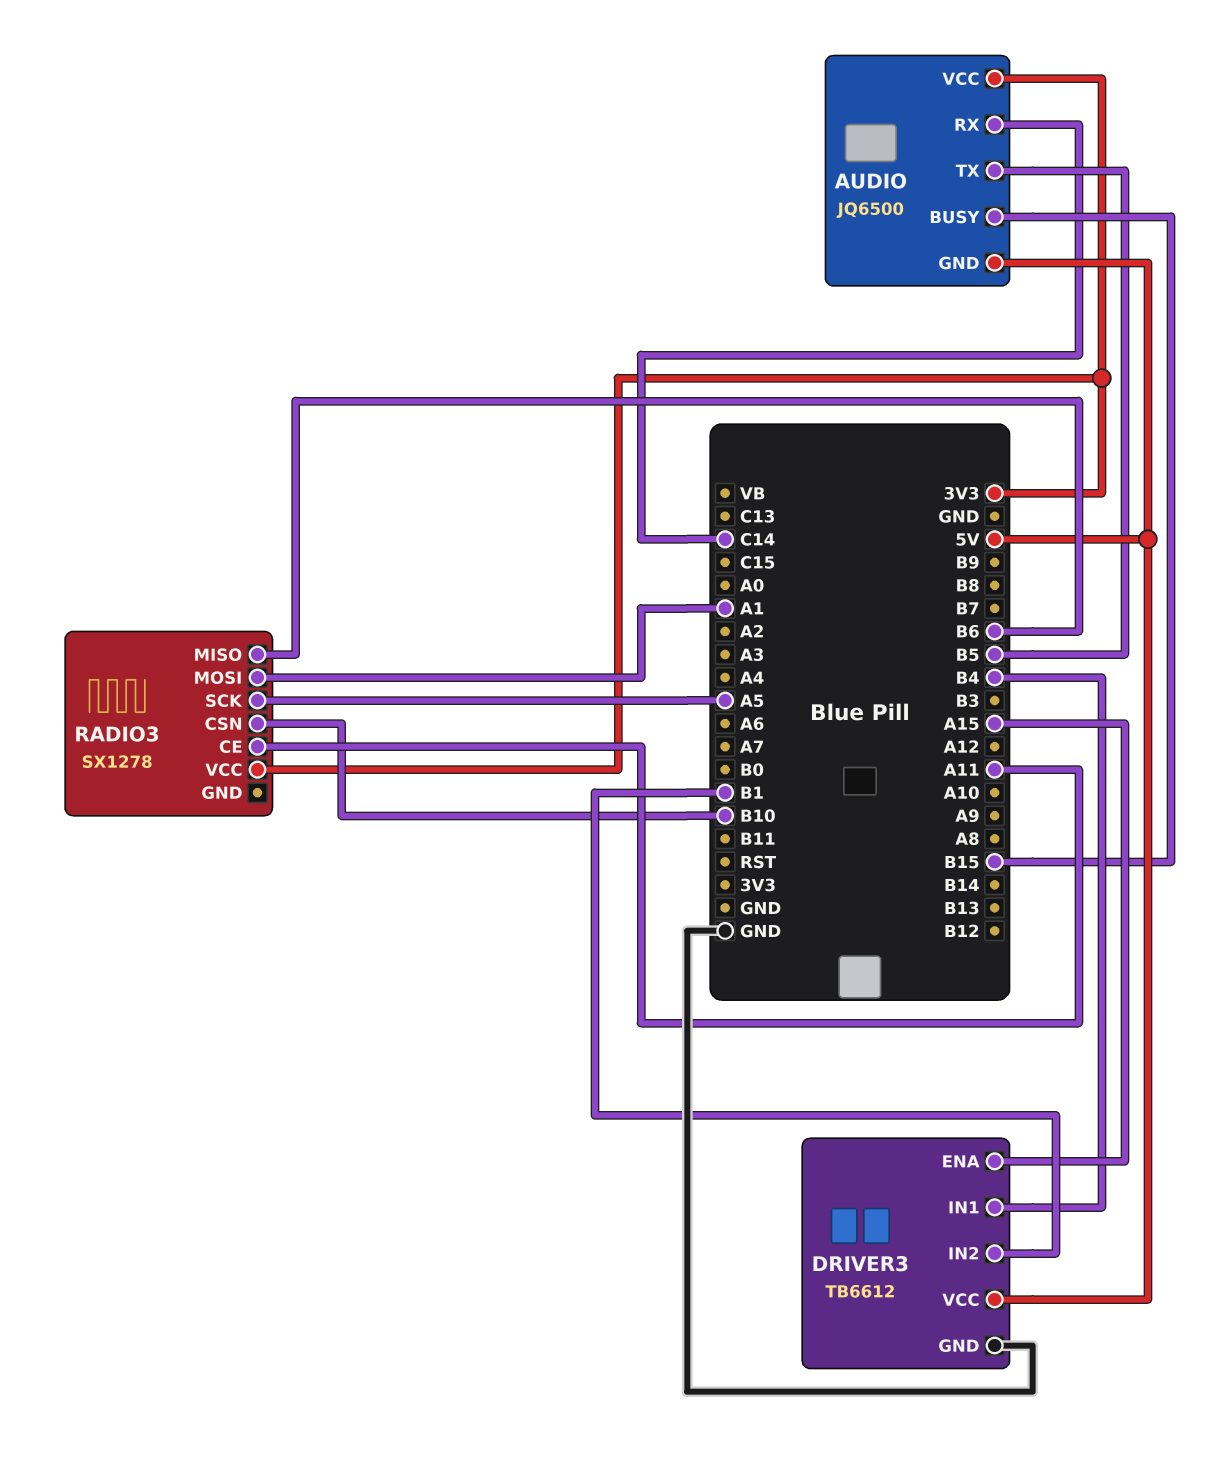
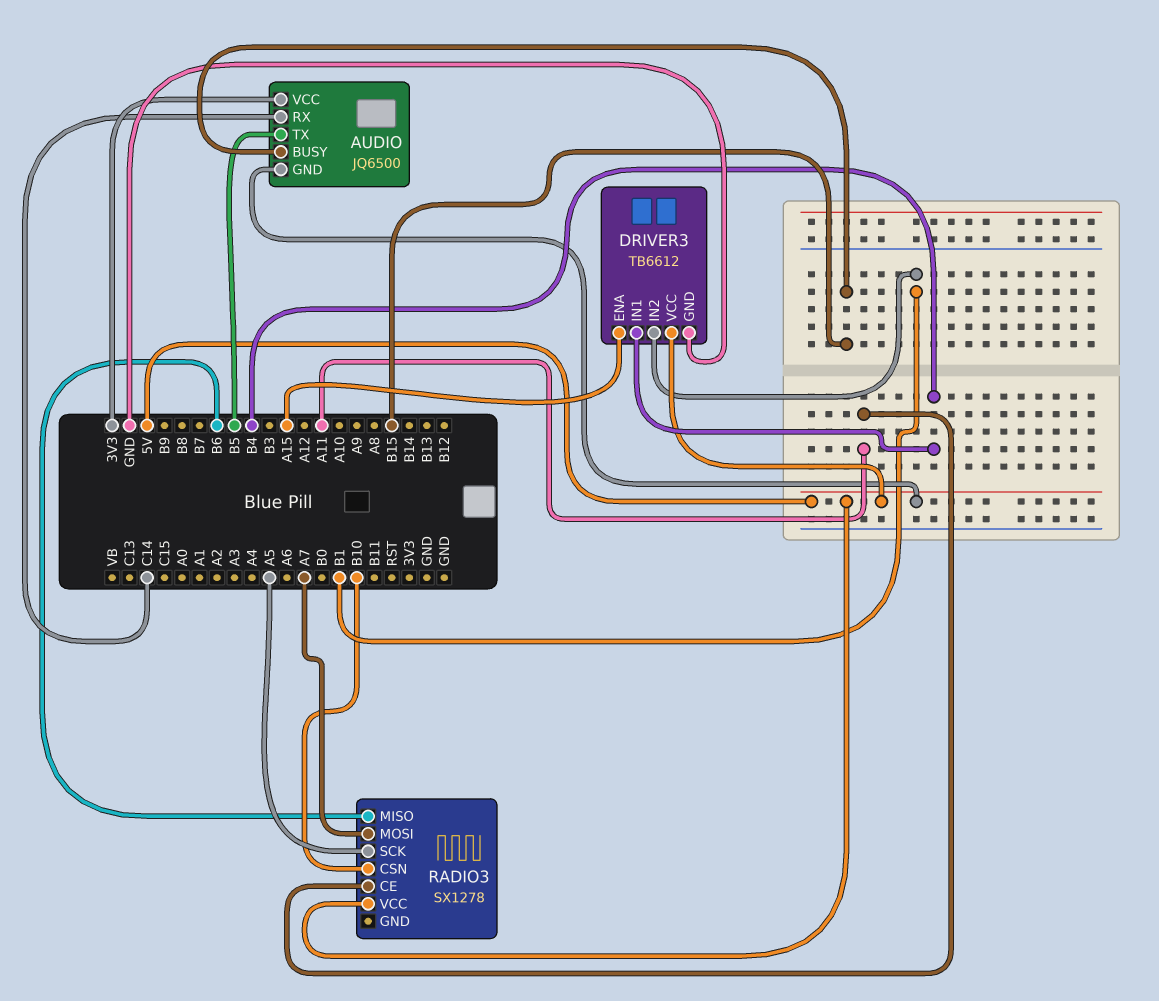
RADIO3 pin MOSI: A1 -> A7
RADIO3 pin VCC: 3V3 -> 5V

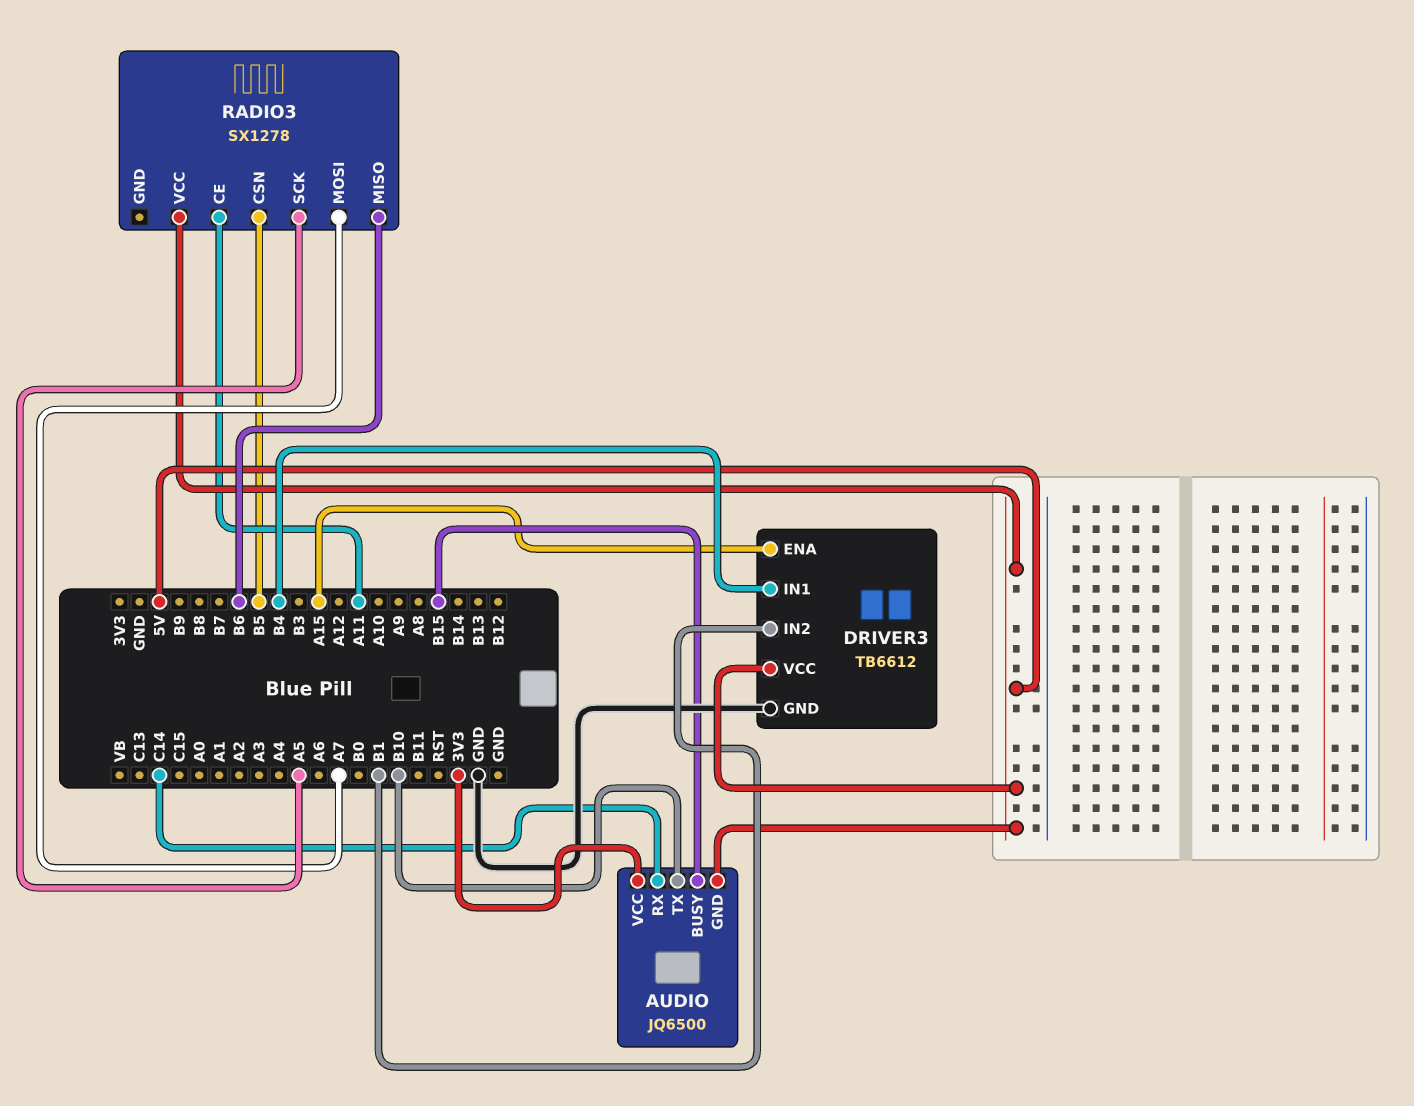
AUDIO pin TX: B5 -> B10
RADIO3 pin CSN: B10 -> B5

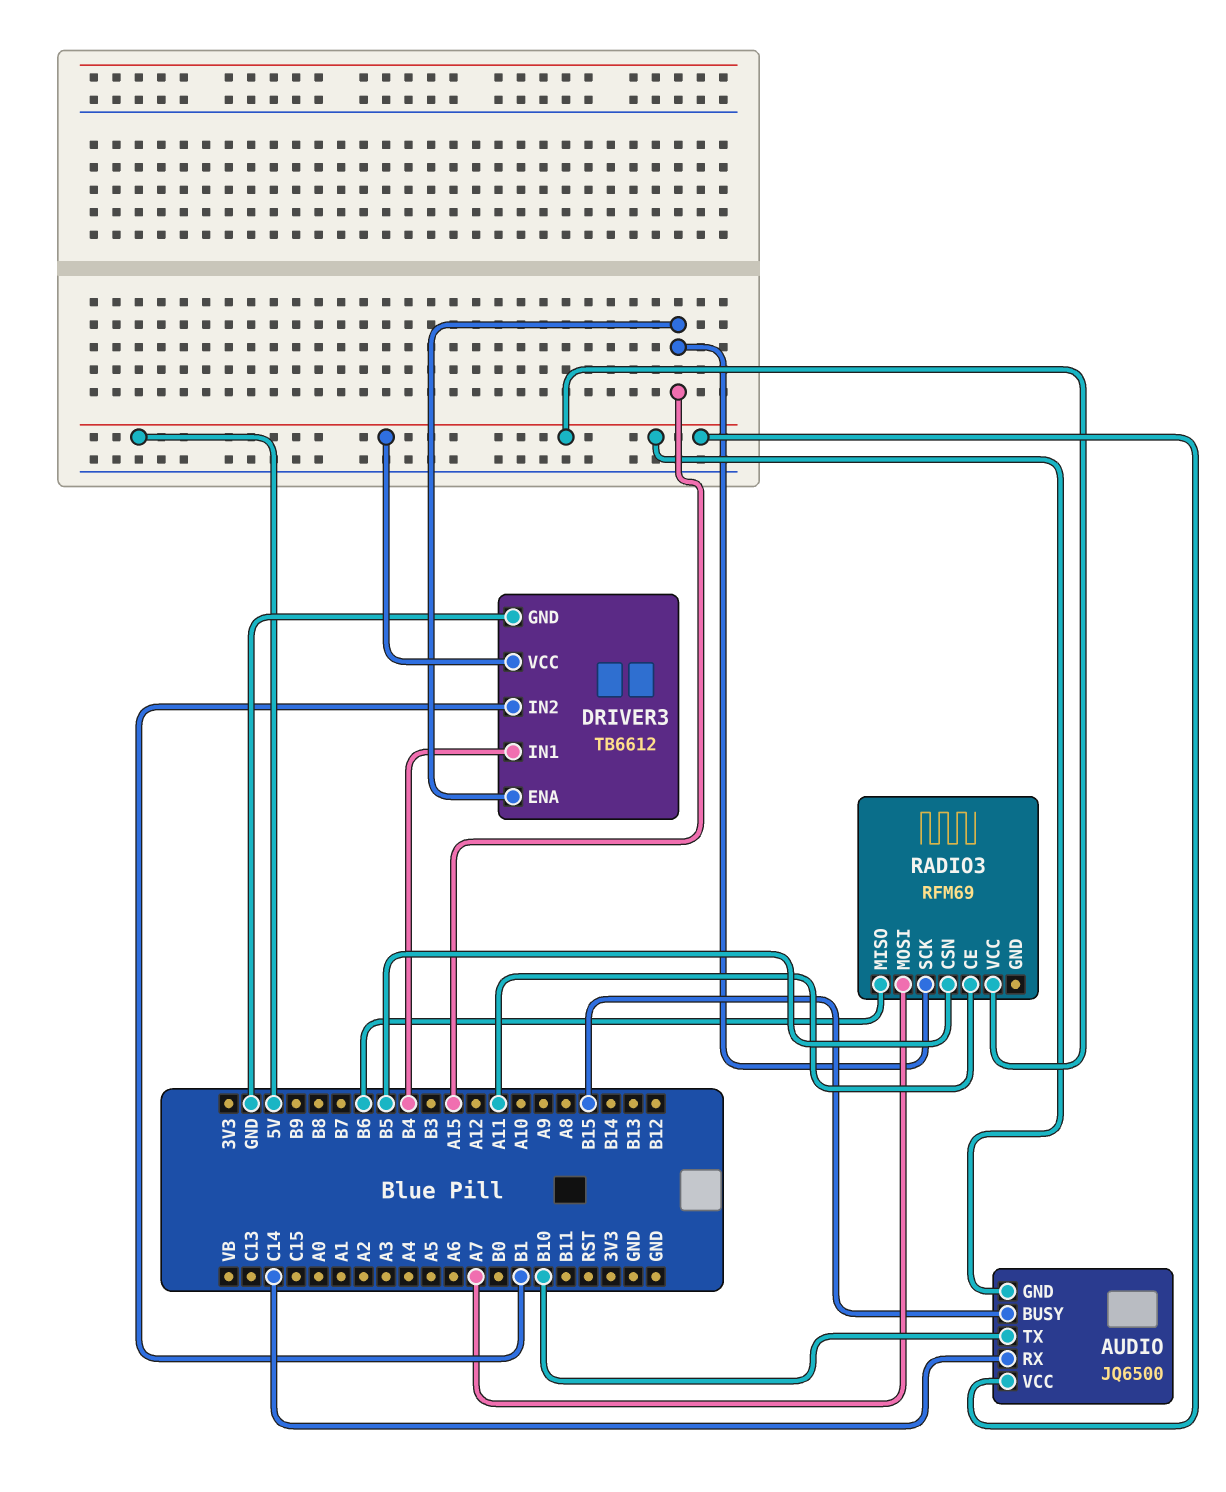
AUDIO pin VCC: 3V3 -> 5V
RADIO3: SX1278 -> RFM69
RADIO3 pin SCK: A5 -> A15

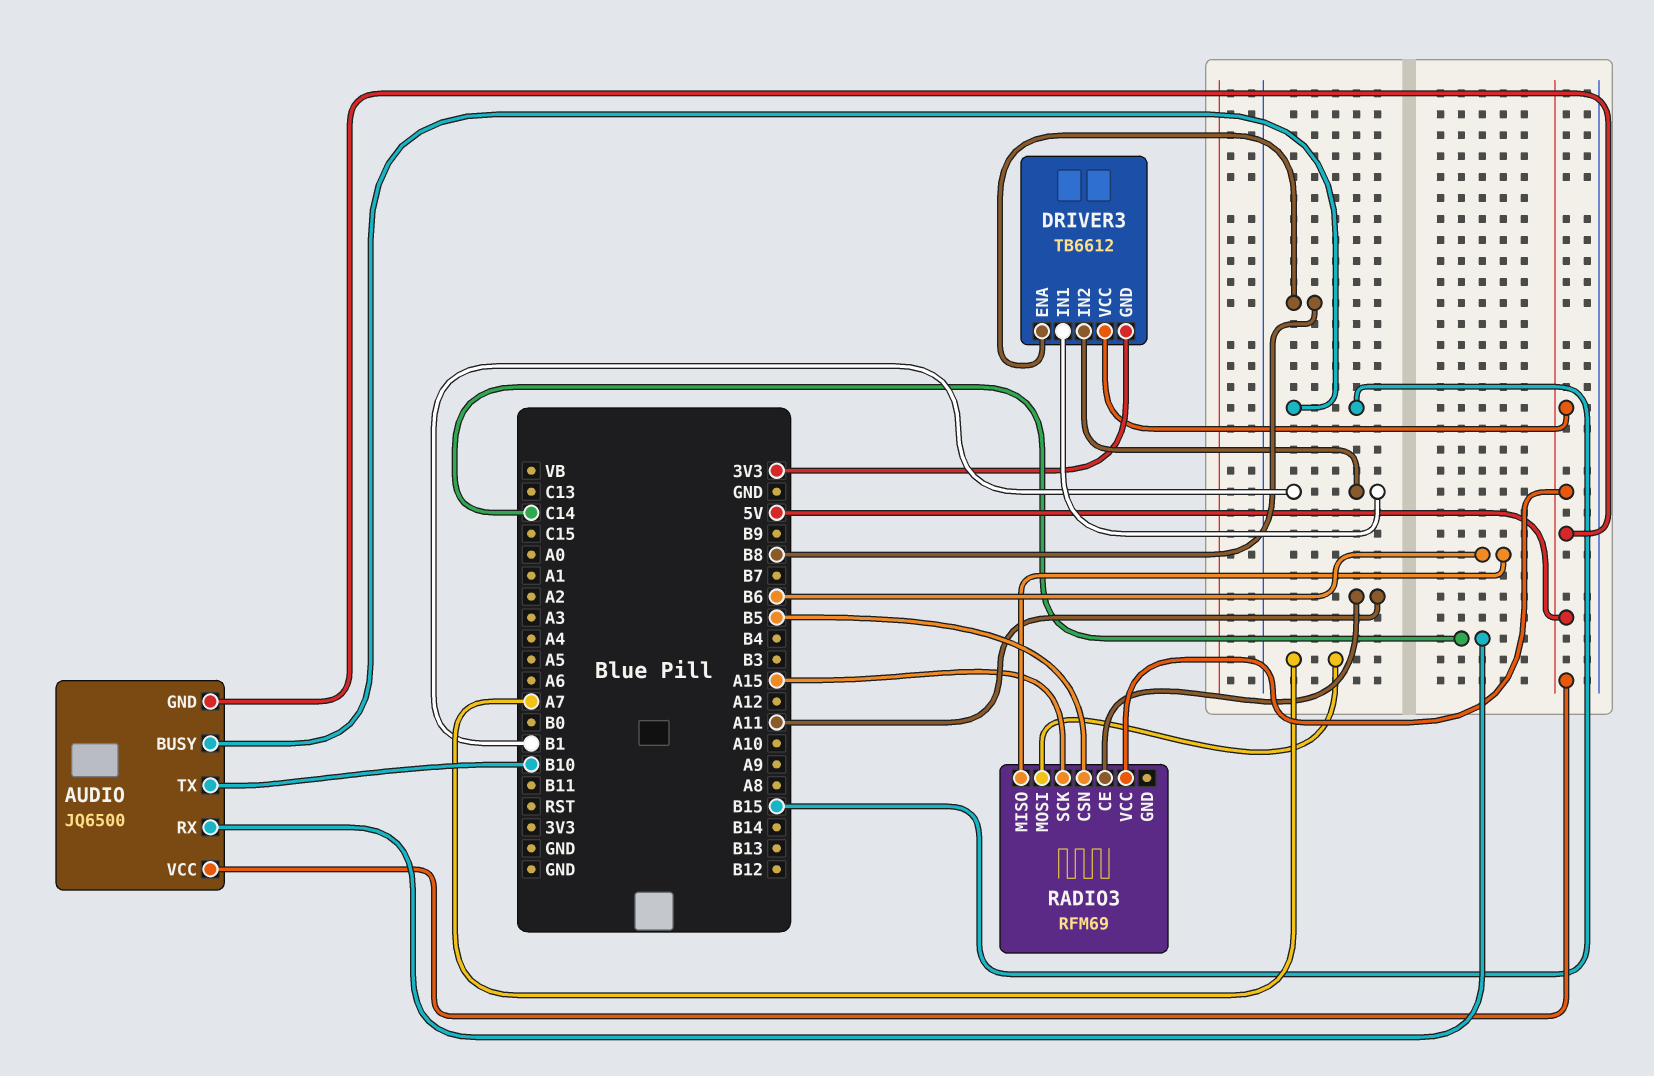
DRIVER3 pin ENA: A15 -> B8
DRIVER3 pin GND: GND -> 3V3
DRIVER3 pin IN1: B4 -> B1

